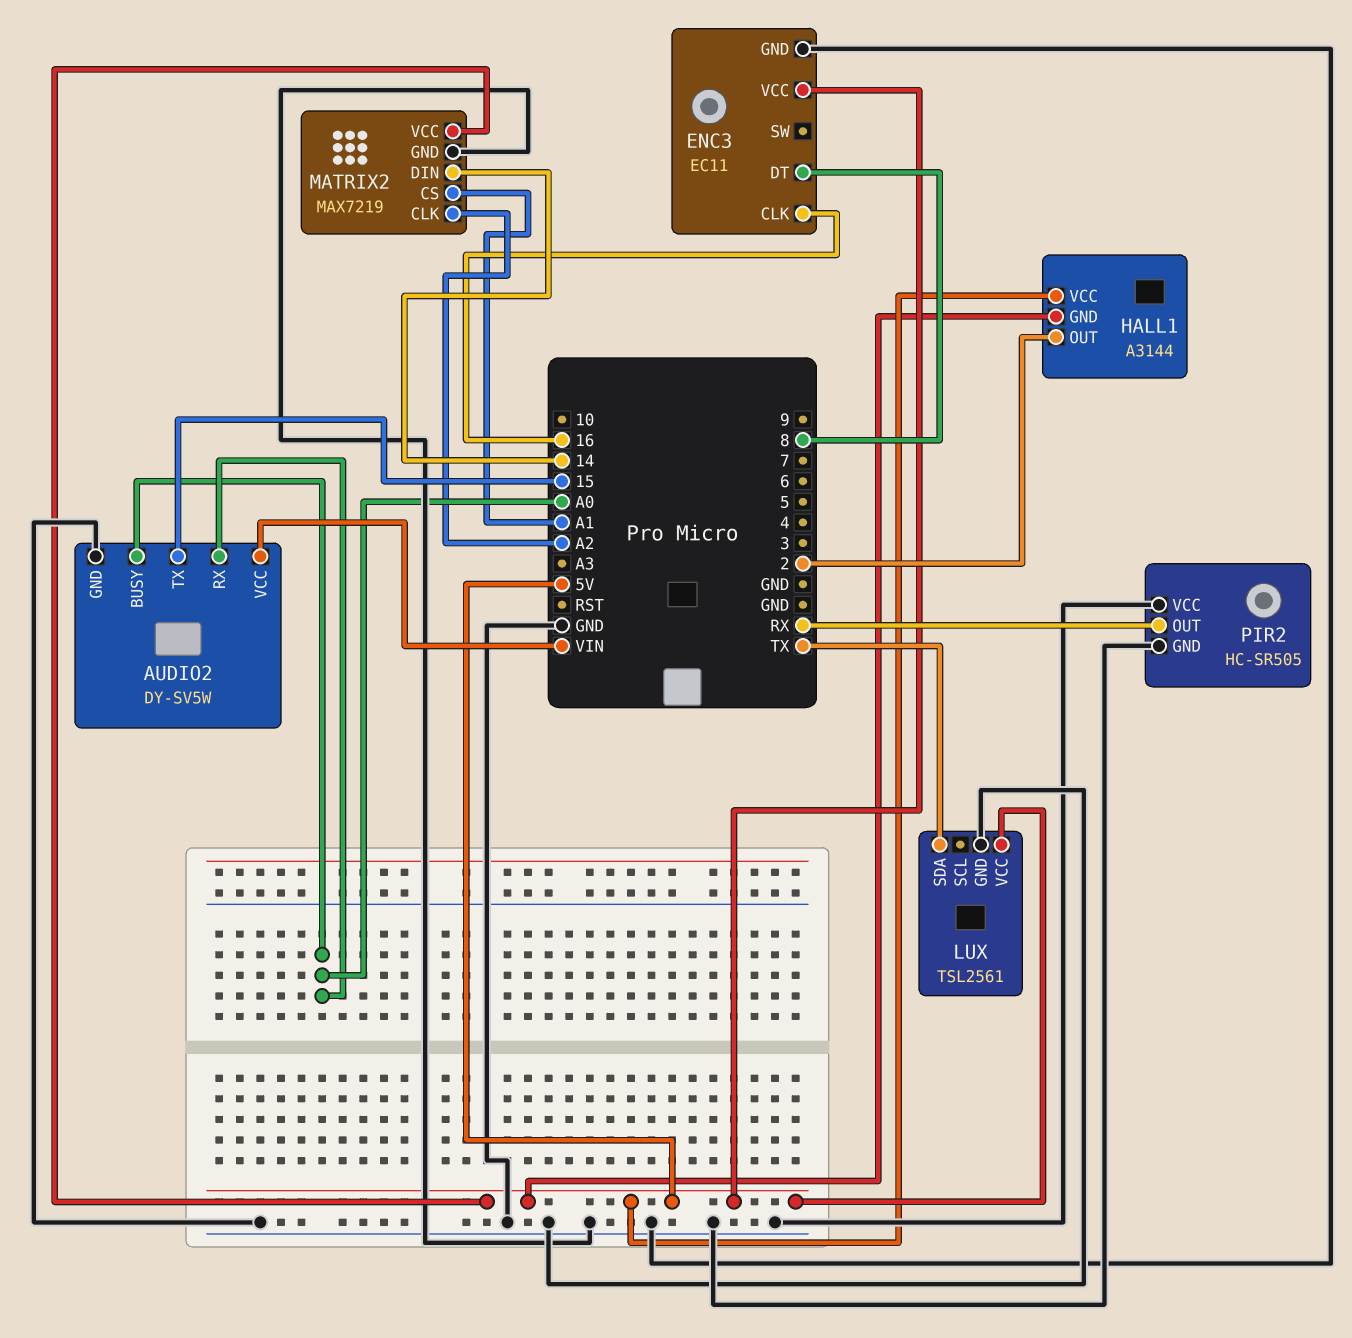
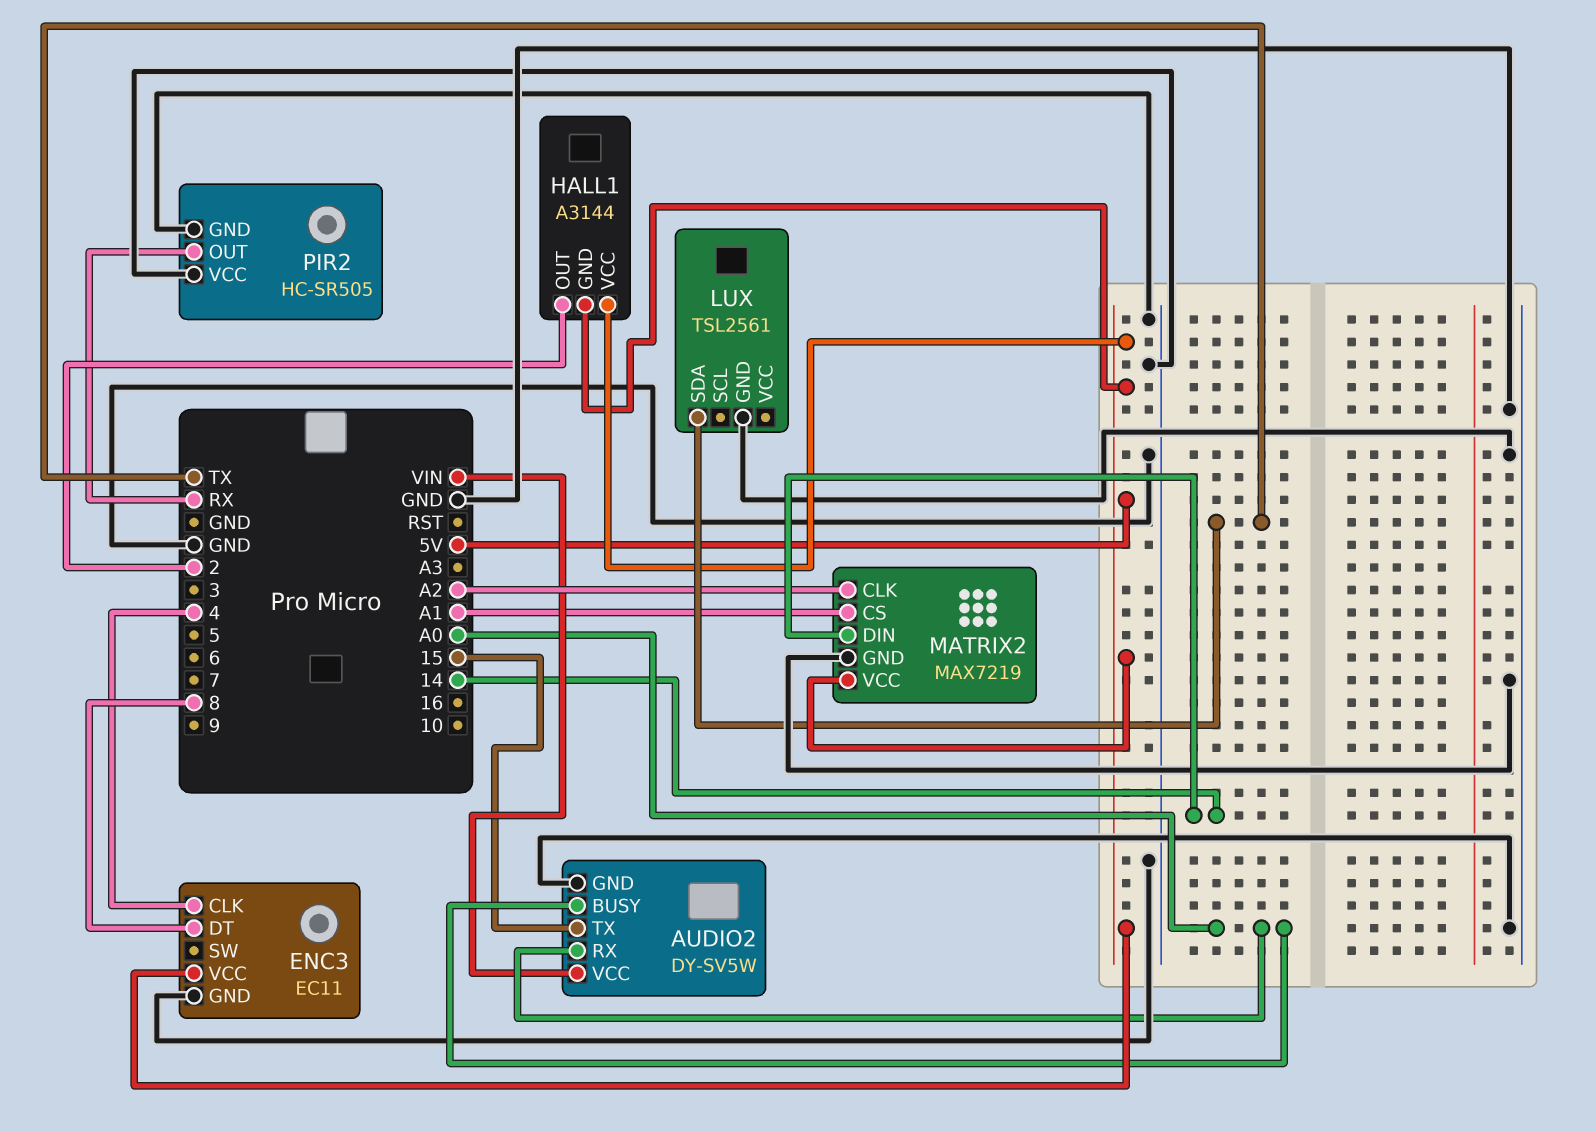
ENC3 pin CLK: 16 -> 4
LUX pin VCC: 5V -> none

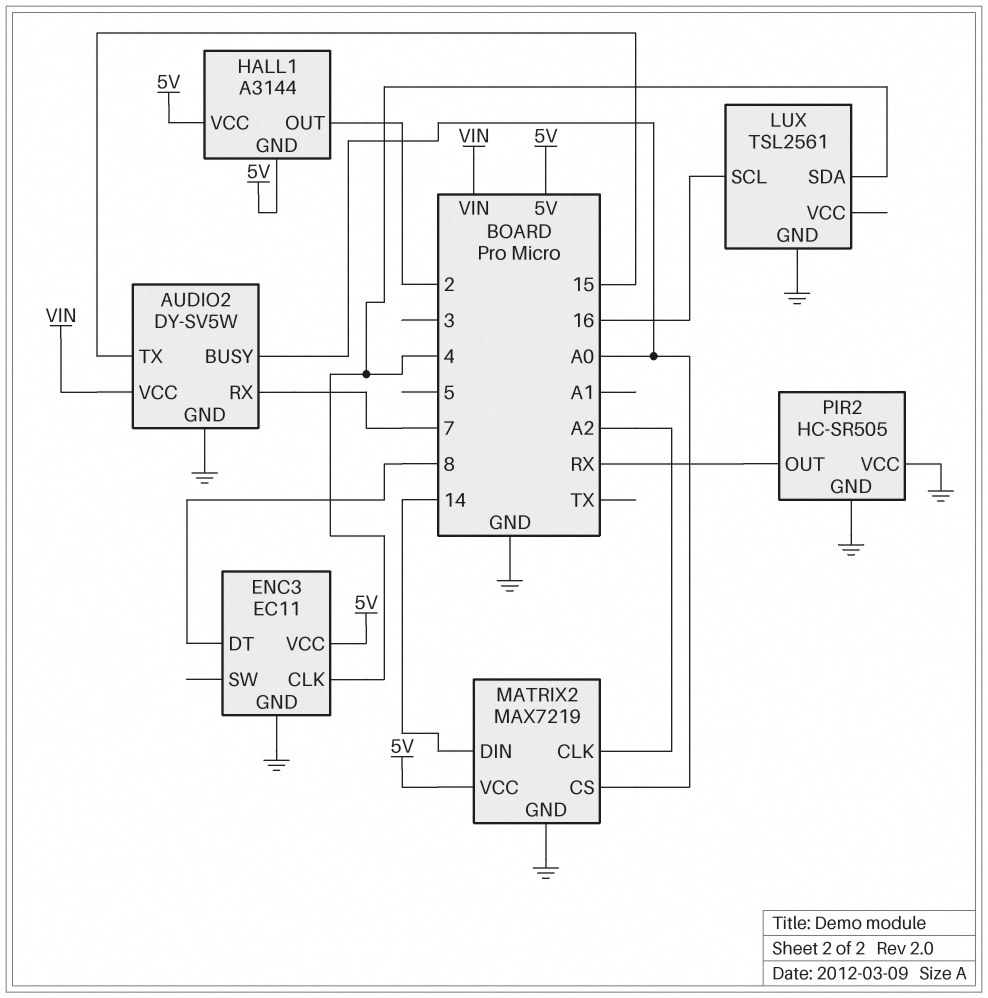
AUDIO2 pin RX: A0 -> 7
LUX pin SCL: none -> 16
LUX pin SDA: TX -> 4
MATRIX2 pin CS: A1 -> A0

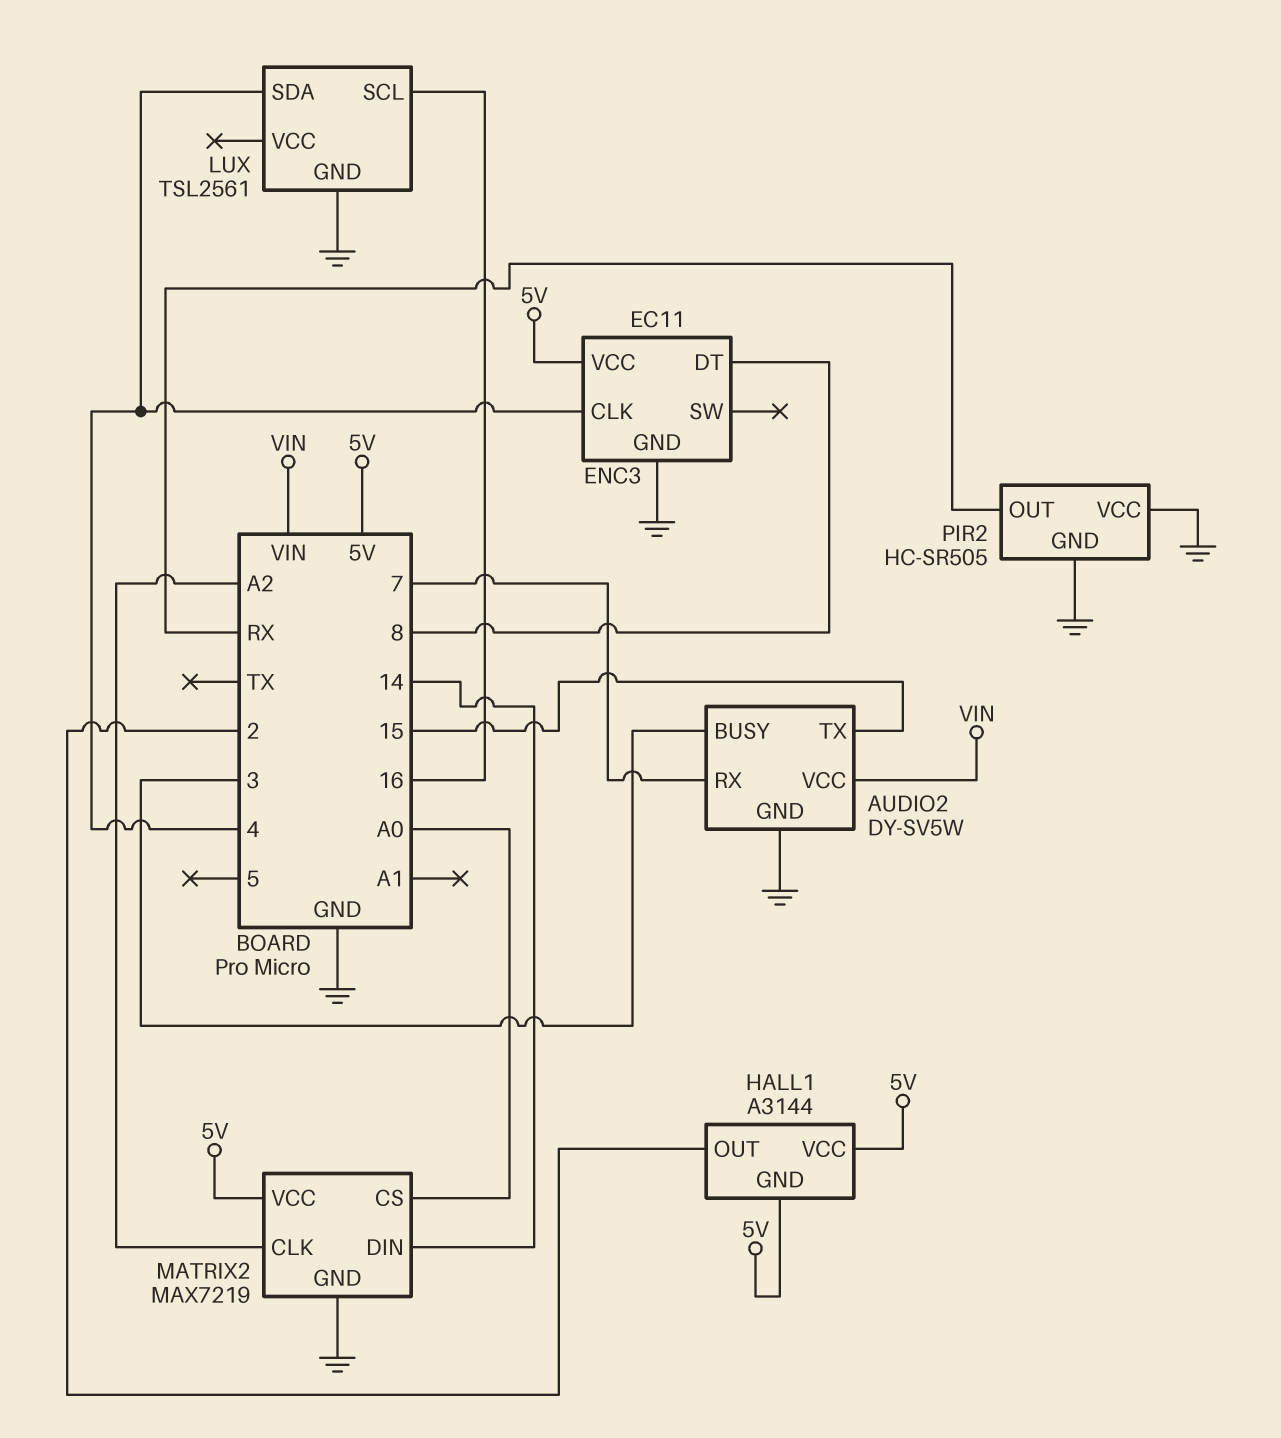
AUDIO2 pin BUSY: A0 -> 3

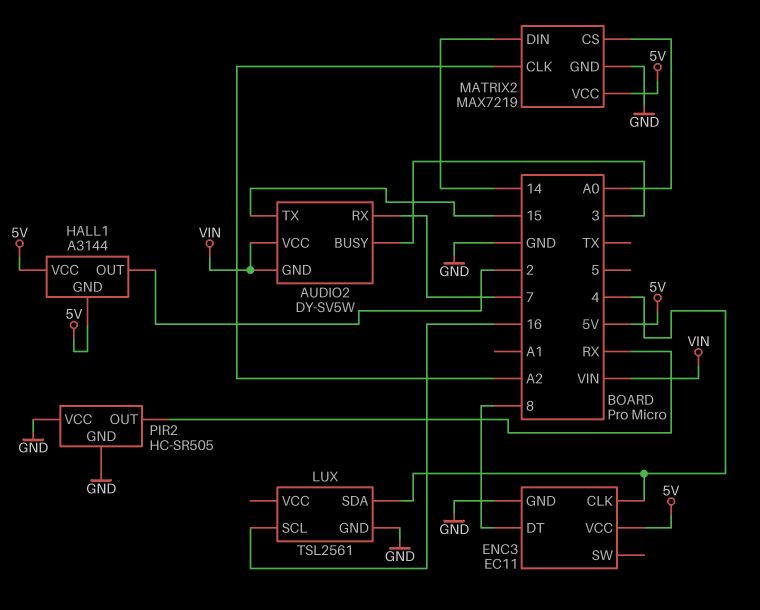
AUDIO2 pin GND: GND -> VIN

